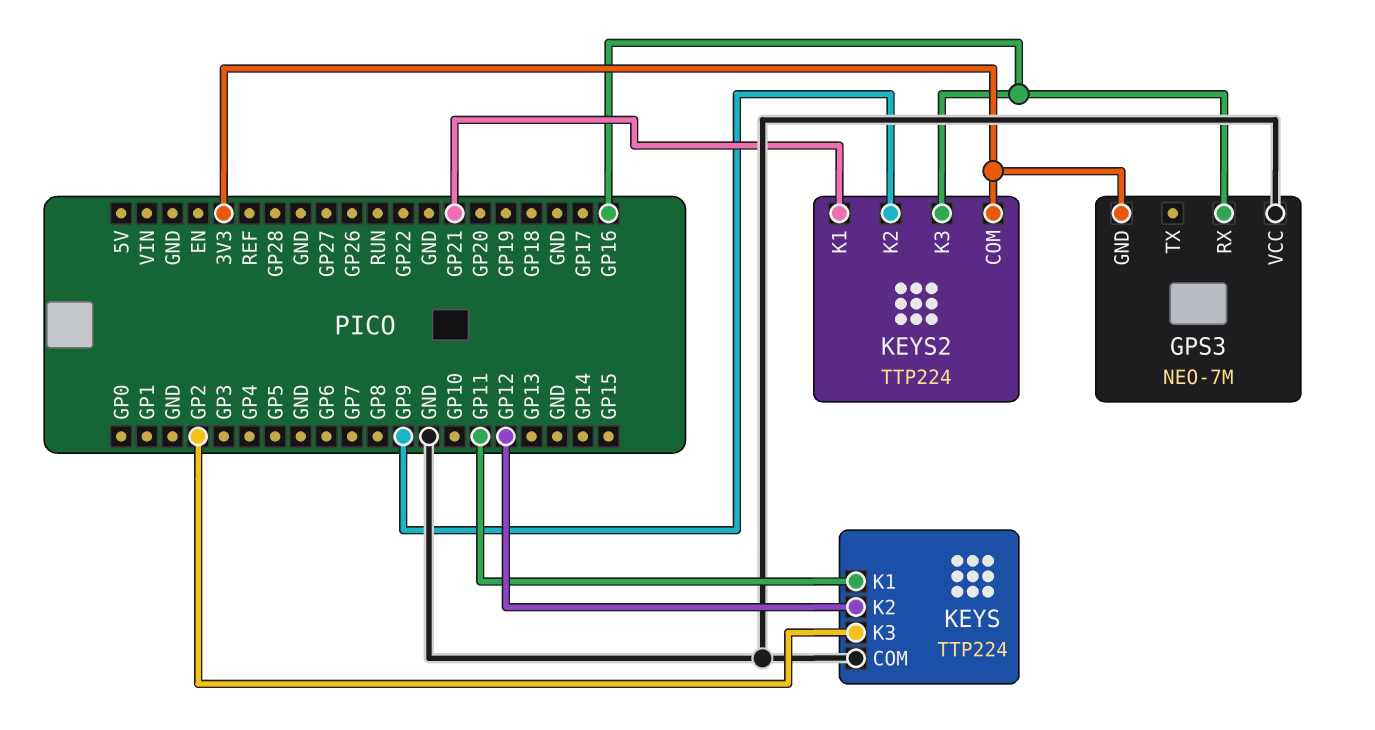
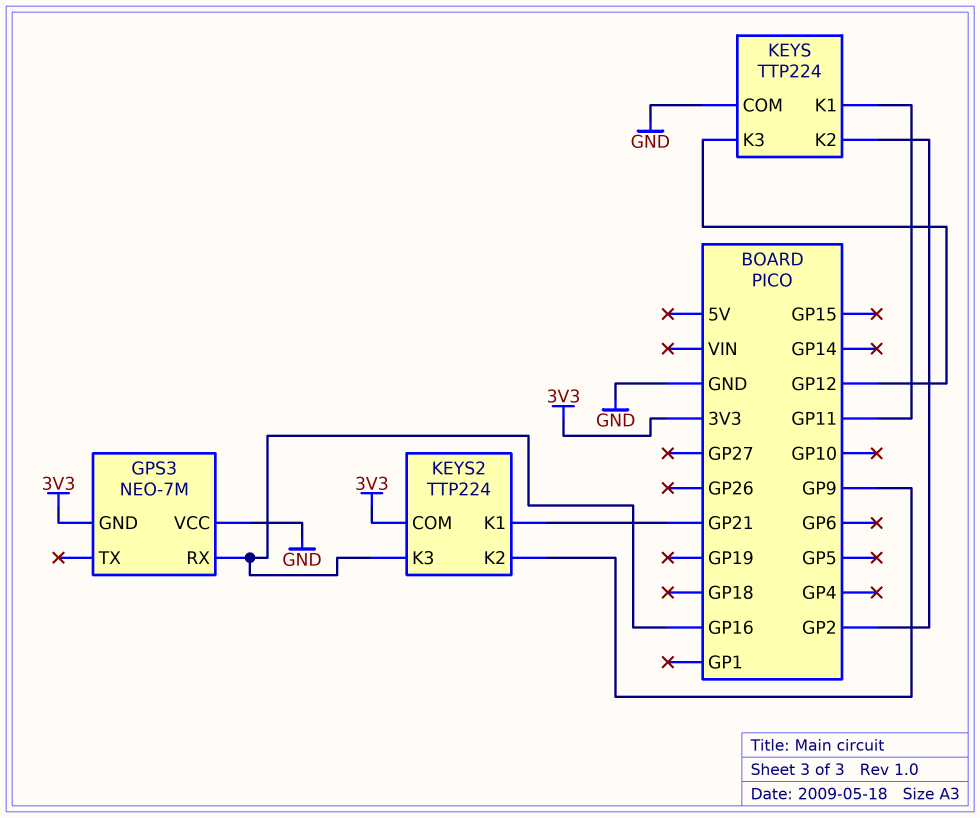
KEYS pin K2: GP12 -> GP2
KEYS pin K3: GP2 -> GP12

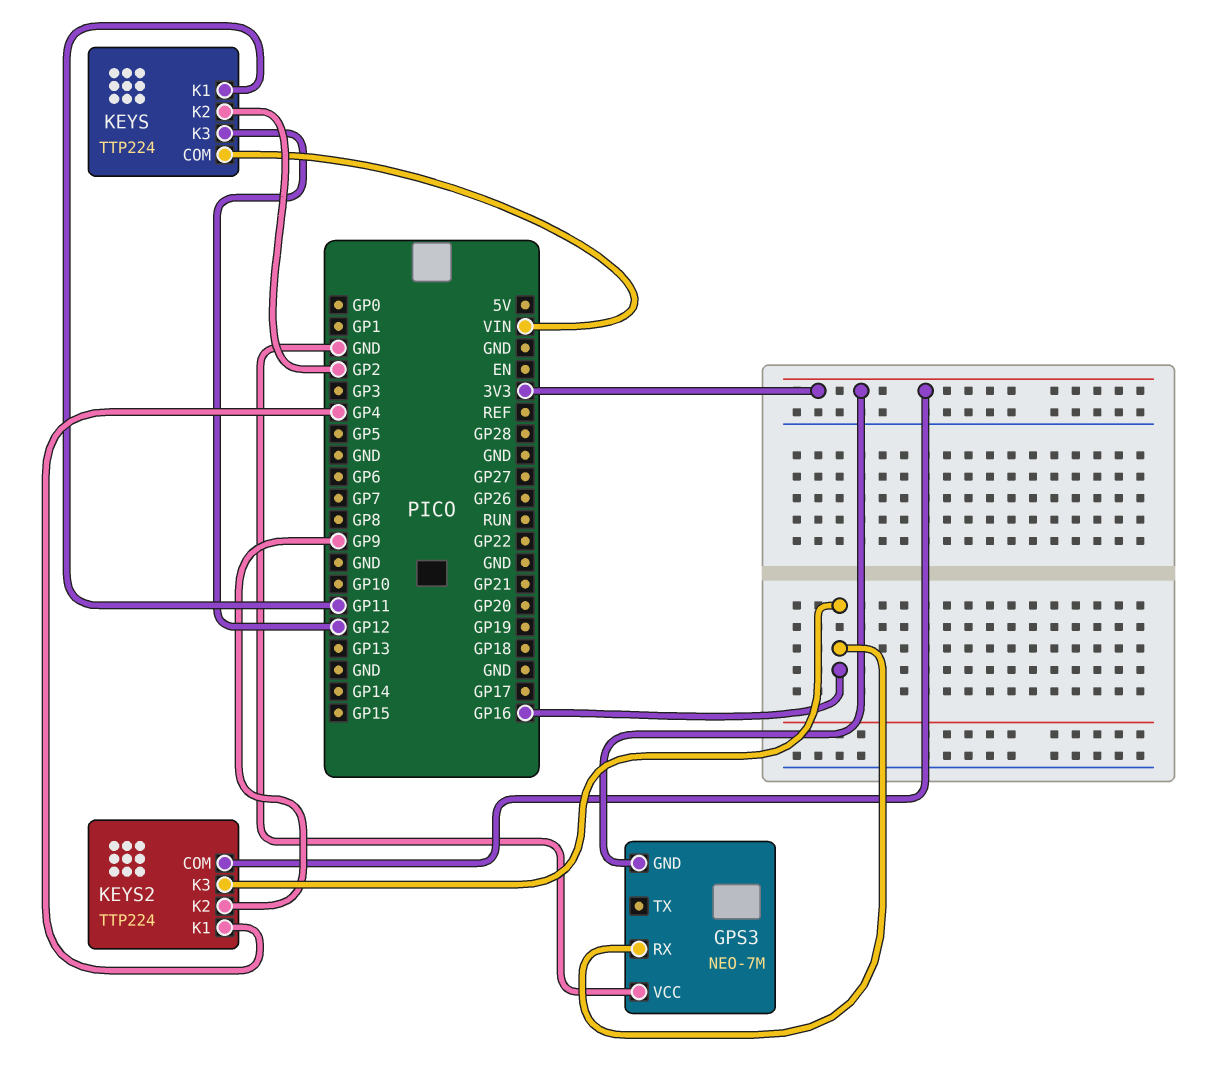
KEYS pin COM: GND -> VIN
KEYS2 pin K1: GP21 -> GP4

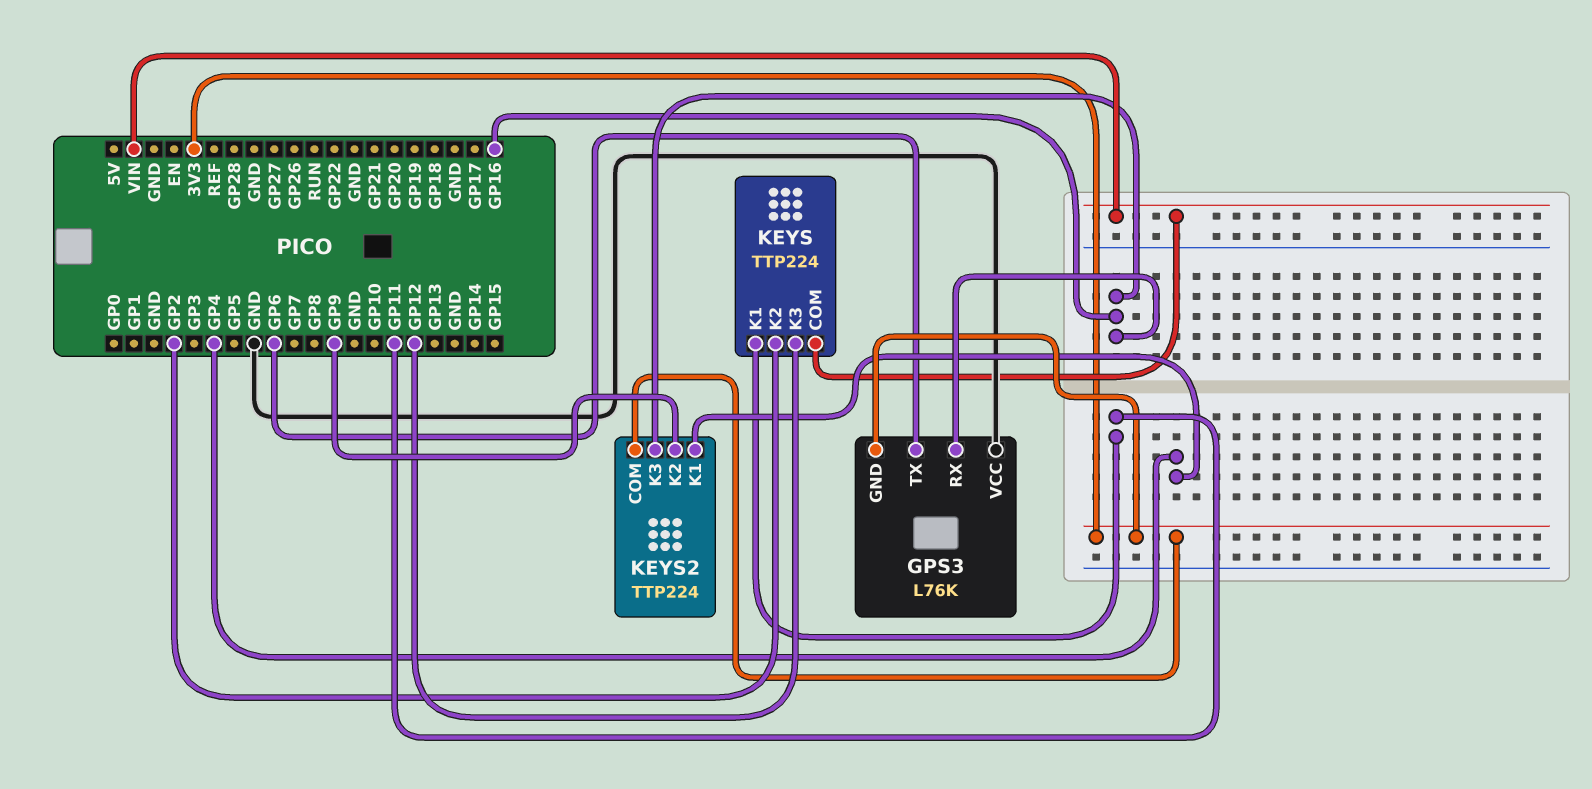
GPS3: NEO-7M -> L76K
GPS3 pin TX: none -> GP6

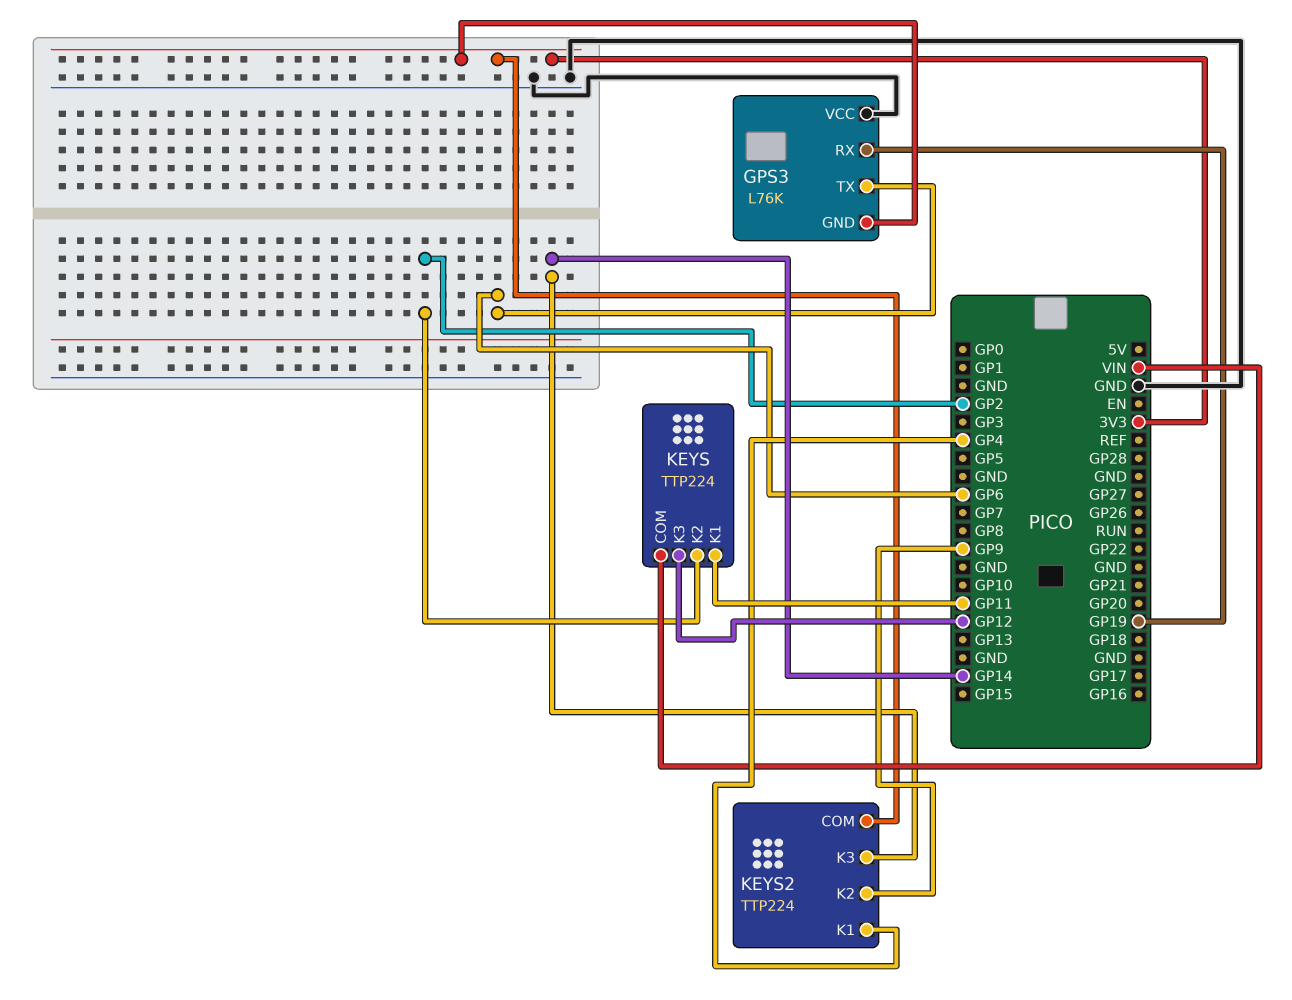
GPS3 pin RX: GP16 -> GP19
KEYS2 pin K3: GP16 -> GP14

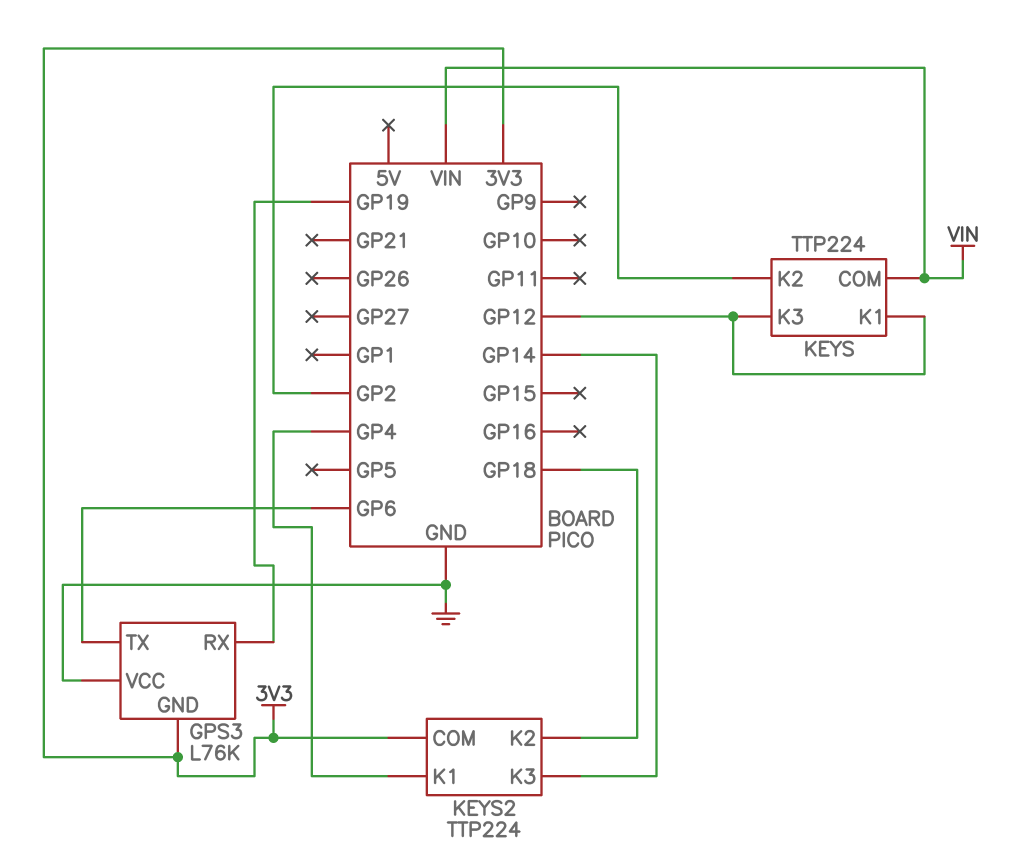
KEYS pin K1: GP11 -> GP12
KEYS2 pin K2: GP9 -> GP18

